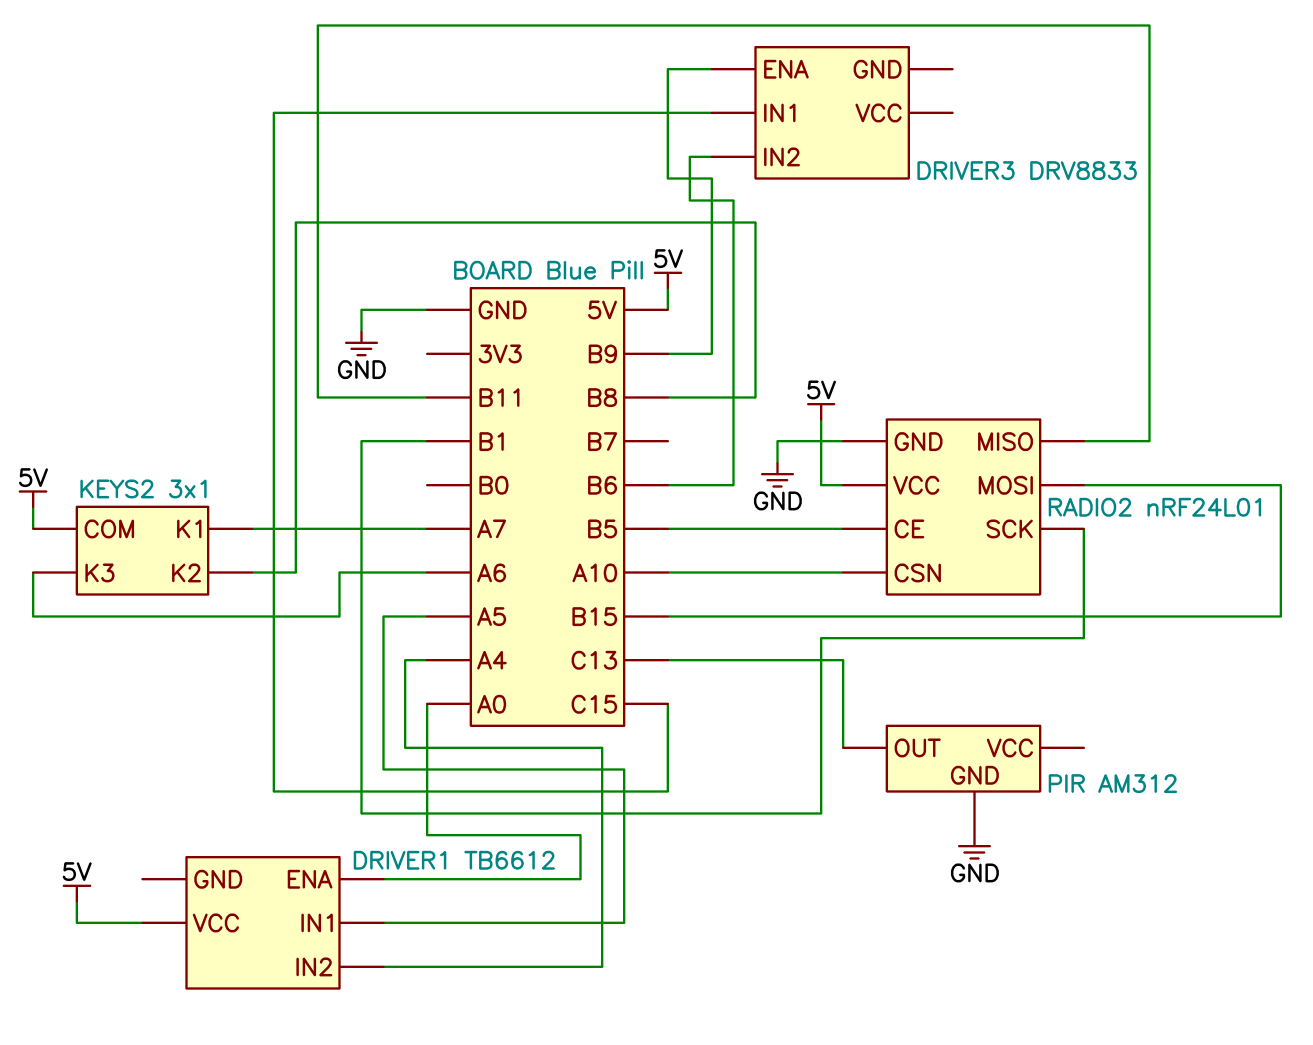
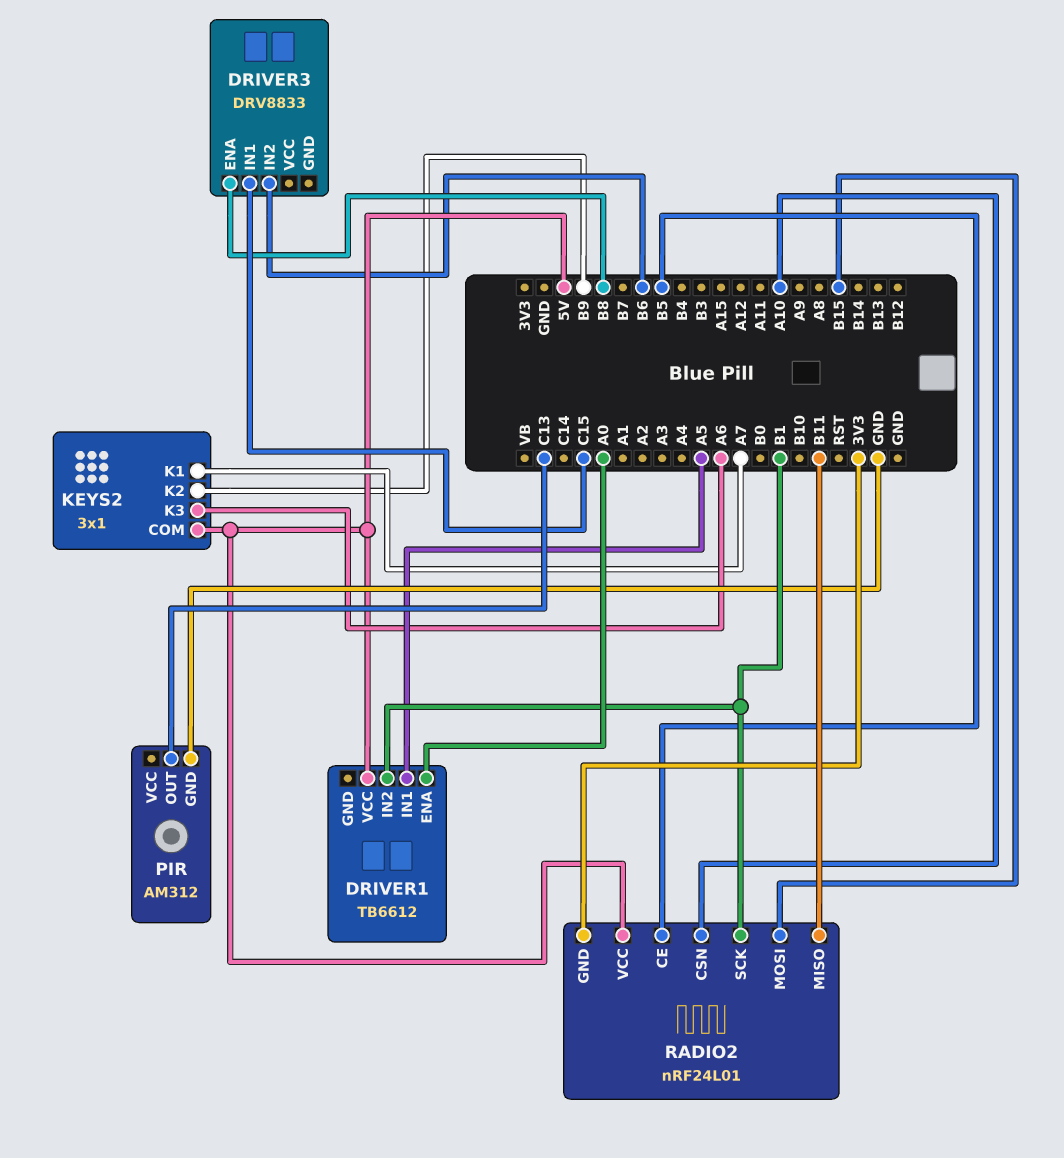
DRIVER1 pin IN2: A4 -> B1
DRIVER3 pin ENA: B9 -> B8
KEYS2 pin K2: B8 -> B9
RADIO2 pin GND: GND -> 3V3

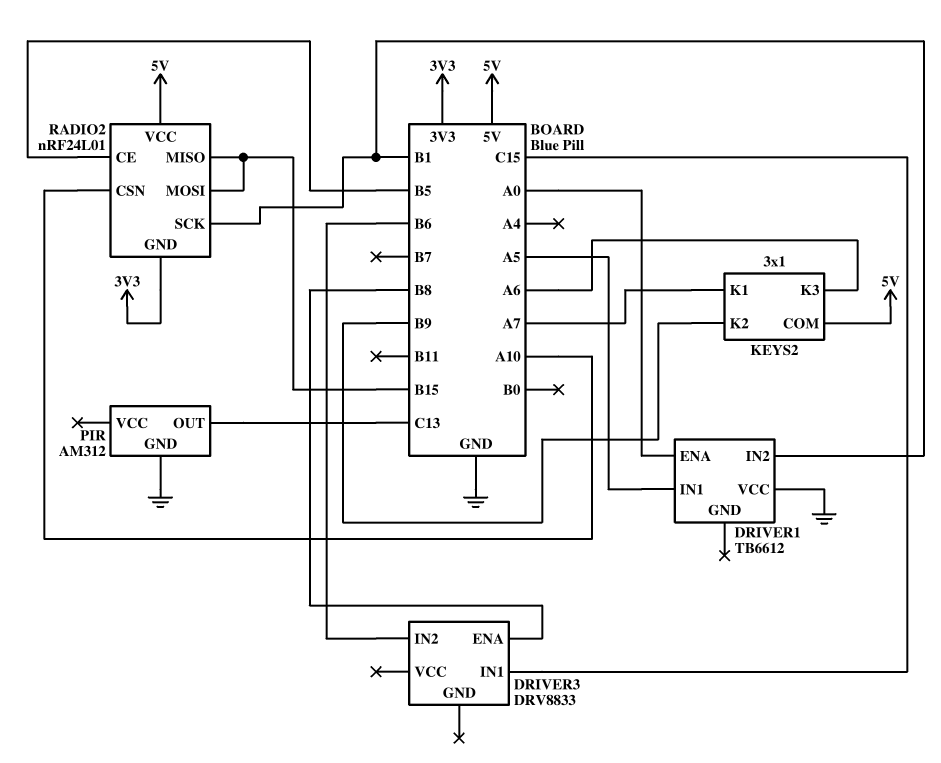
DRIVER1 pin VCC: 5V -> GND
RADIO2 pin MISO: B11 -> B15

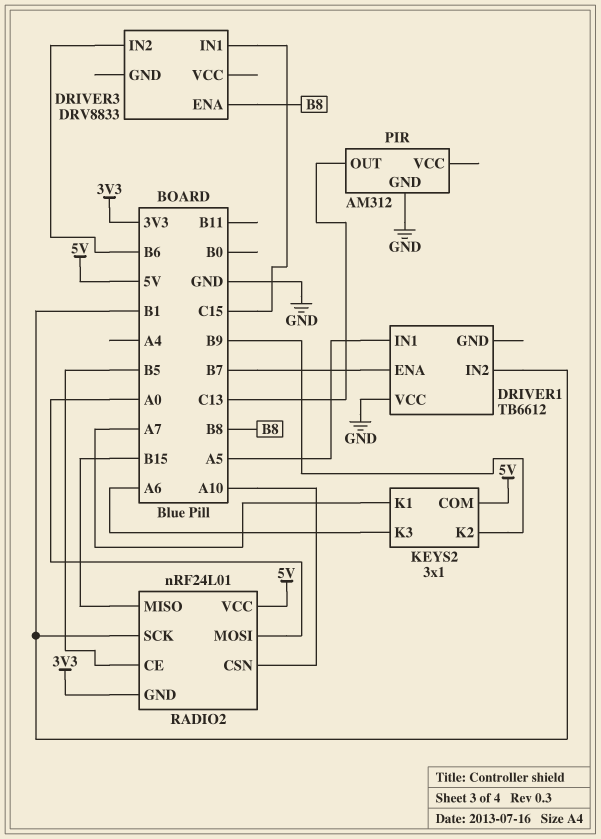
DRIVER1 pin ENA: A0 -> B7
RADIO2 pin MOSI: B15 -> A0

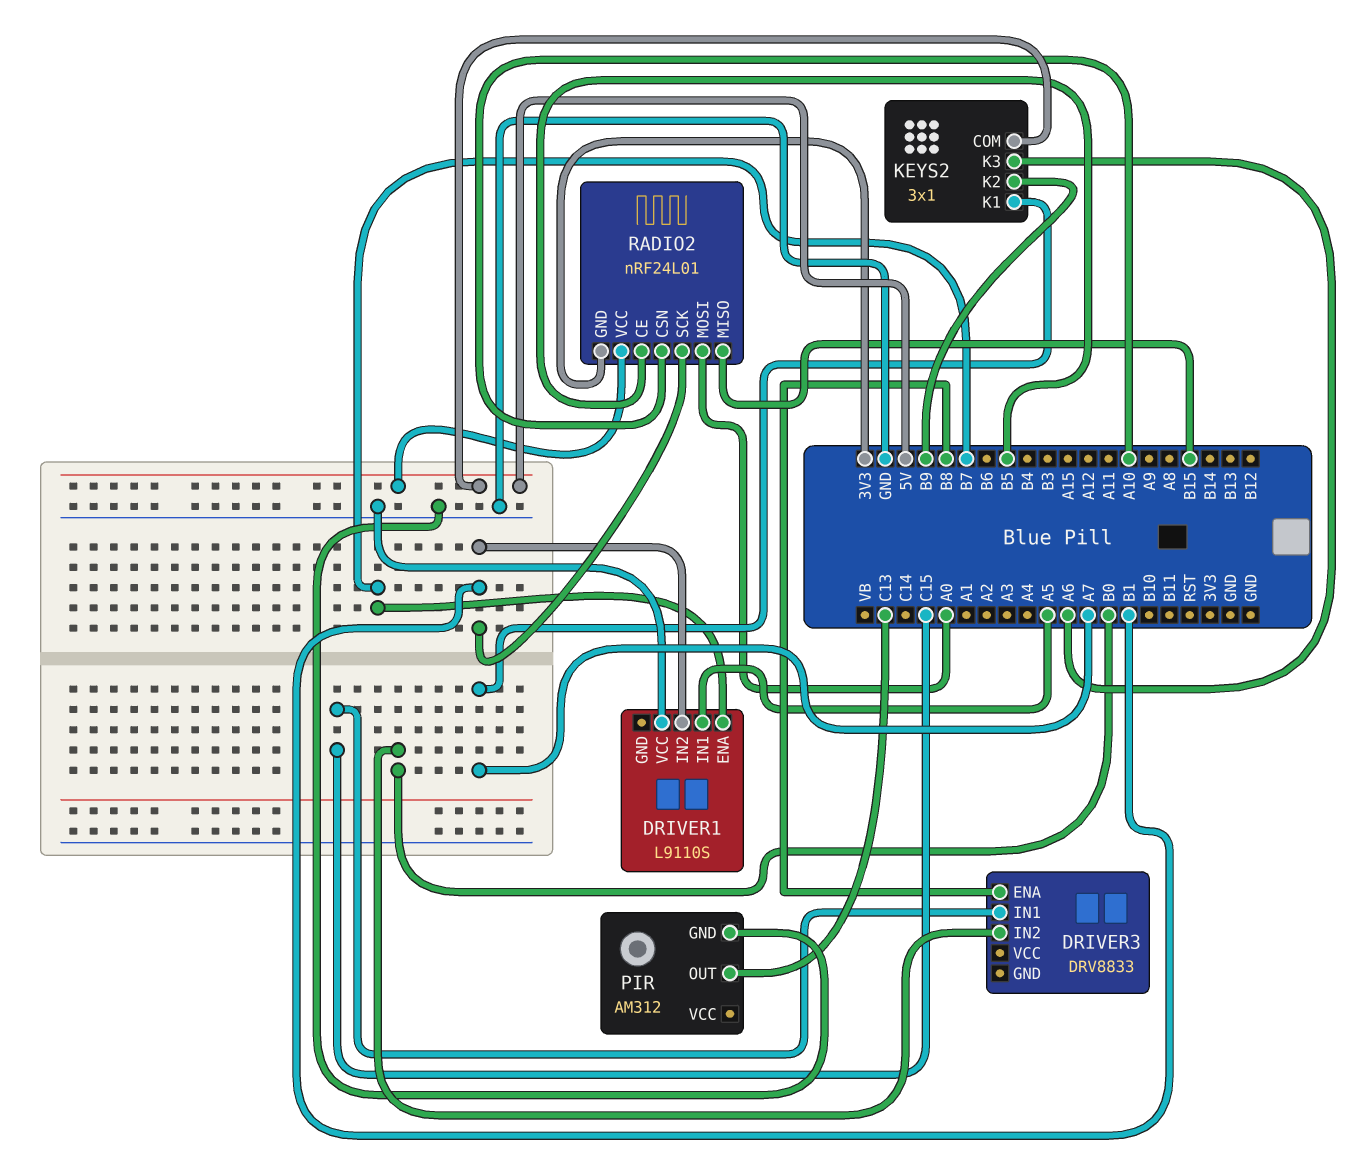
DRIVER1: TB6612 -> L9110S
DRIVER3 pin IN2: B6 -> B0

